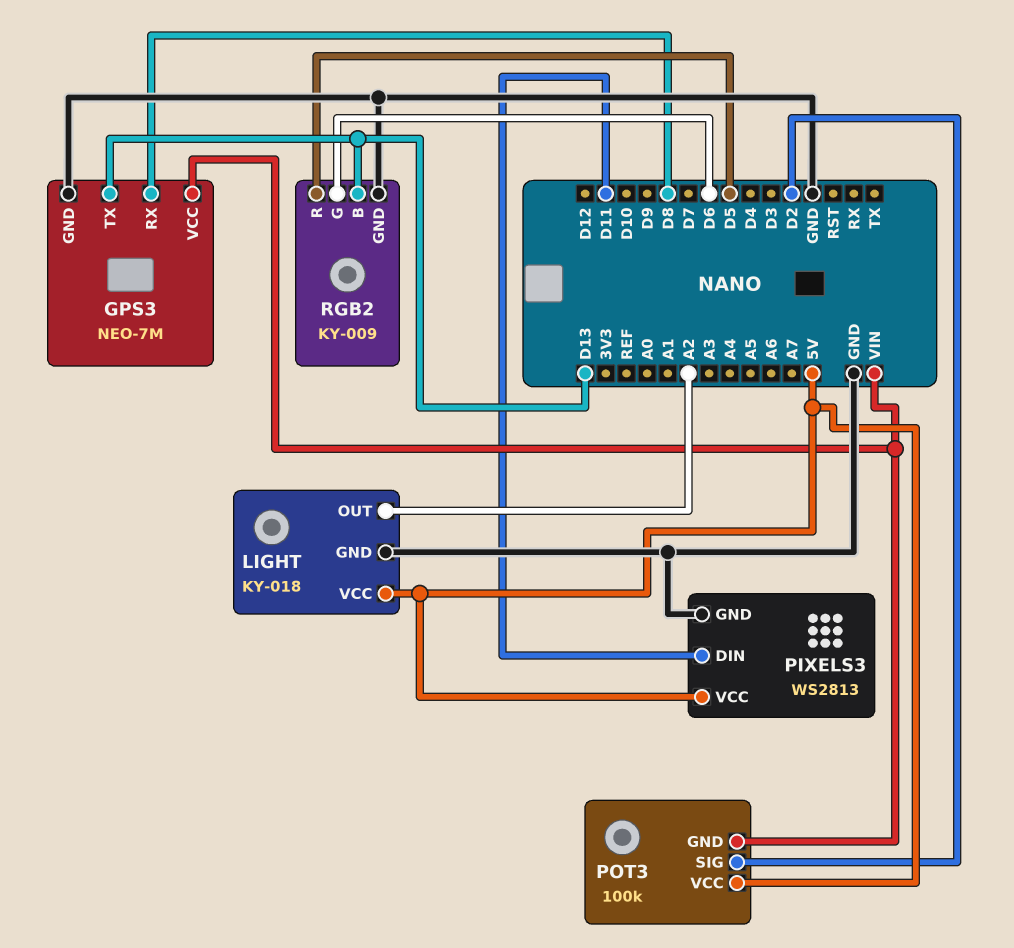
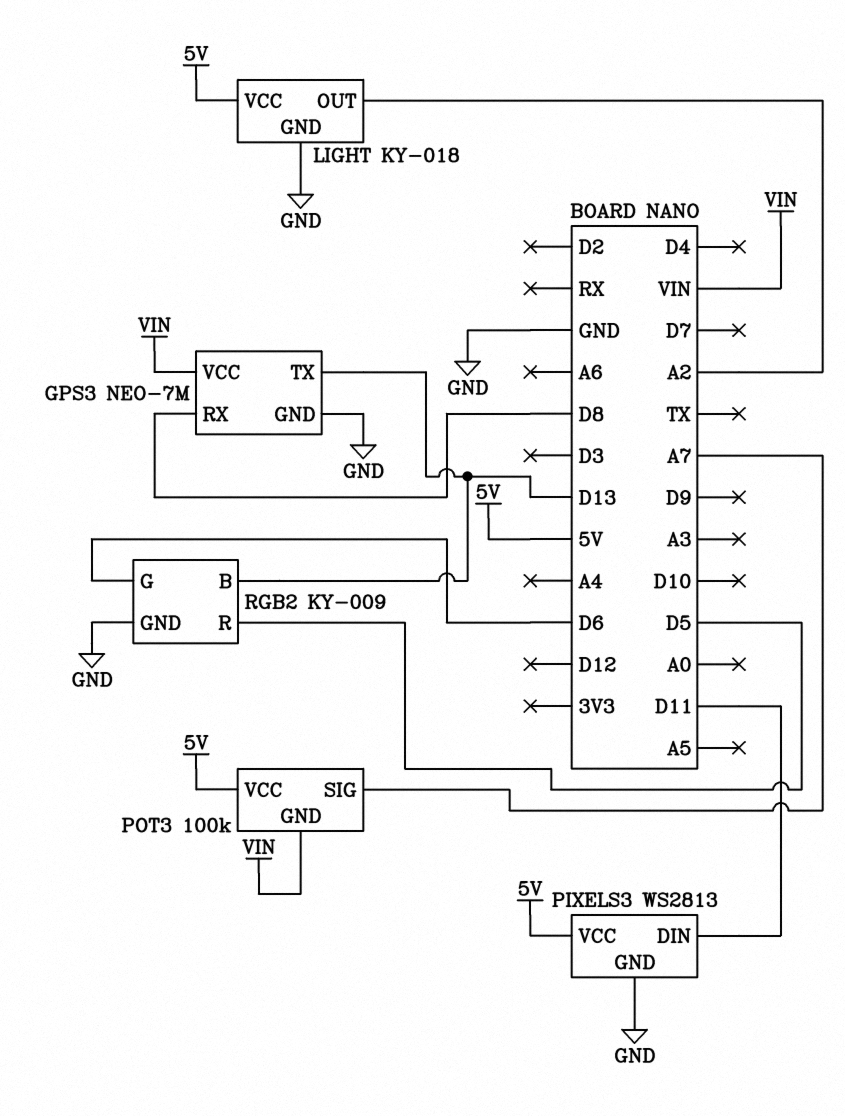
POT3 pin SIG: D2 -> A7

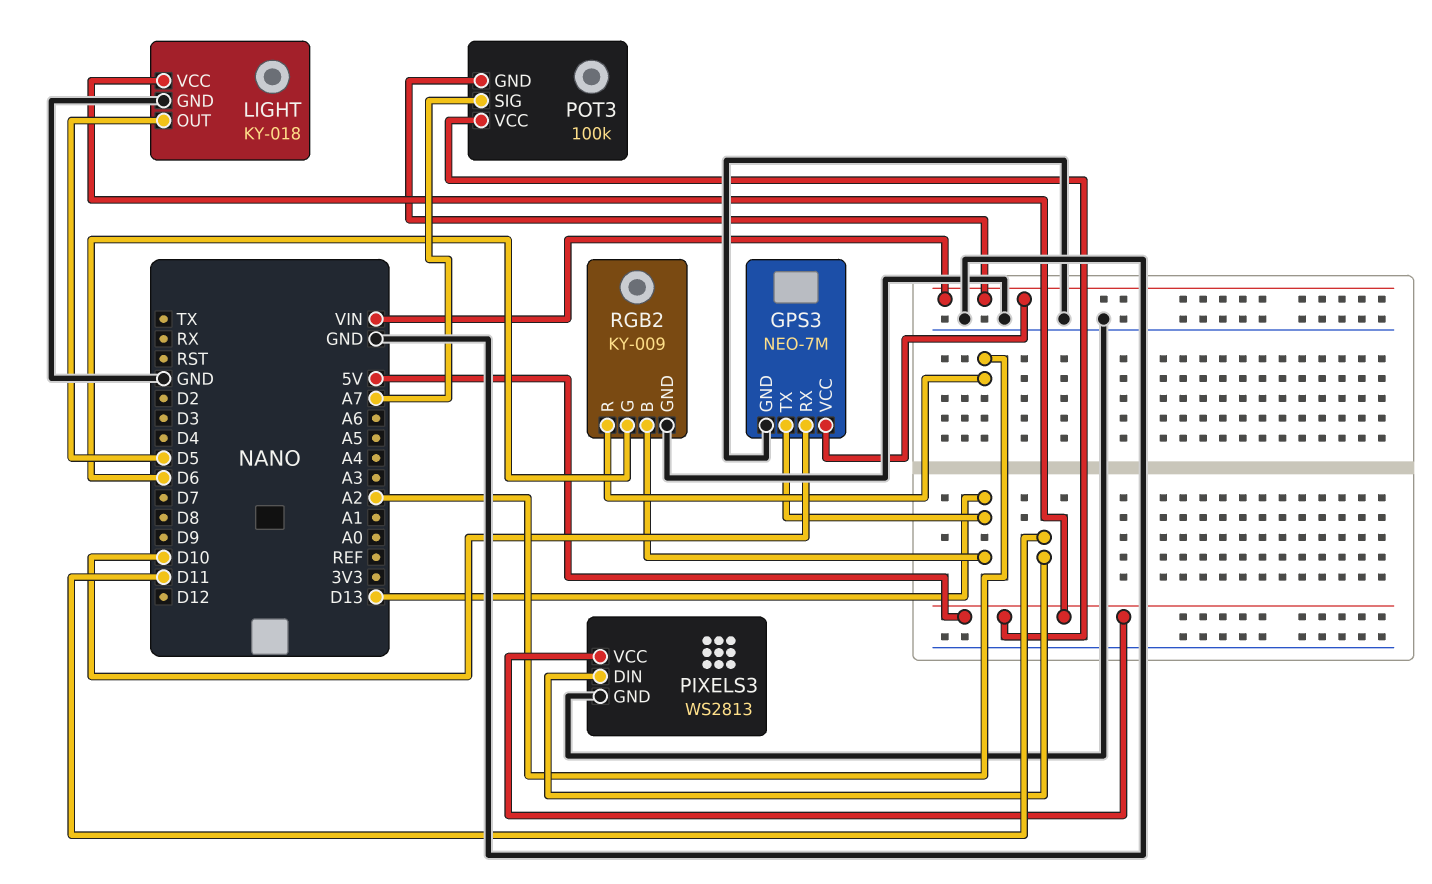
GPS3 pin RX: D8 -> D10
LIGHT pin OUT: A2 -> D5
RGB2 pin R: D5 -> A2

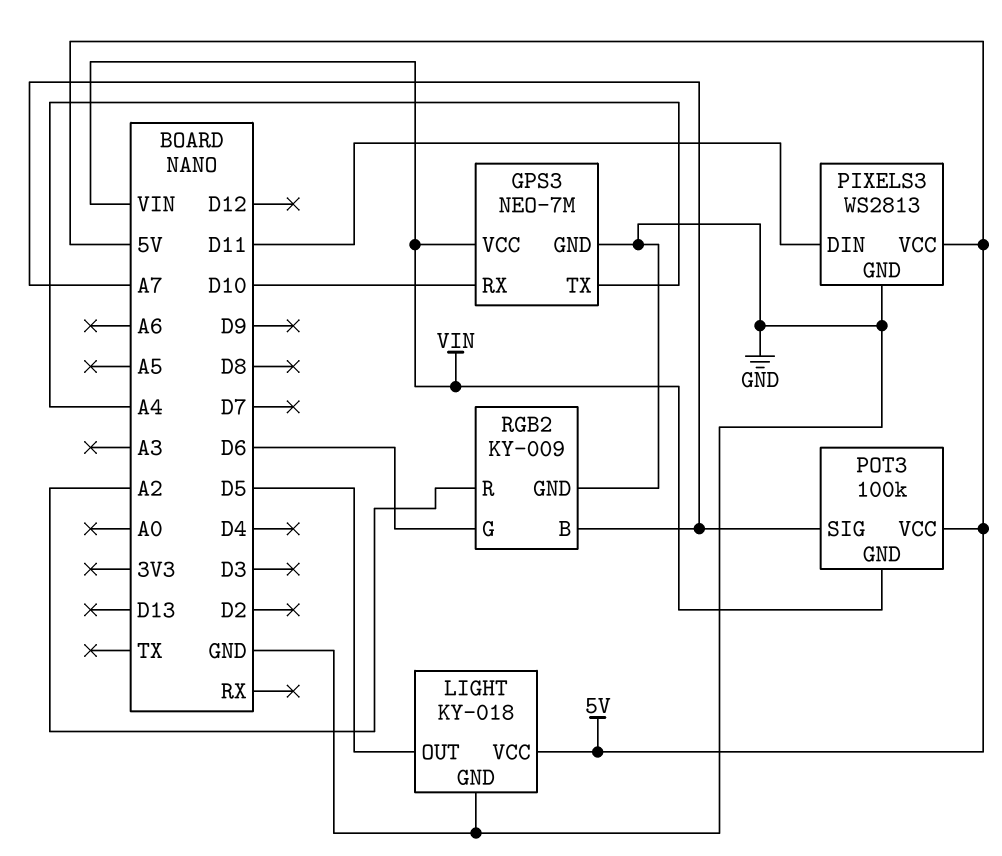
GPS3 pin TX: D13 -> A4
RGB2 pin B: D13 -> A7

